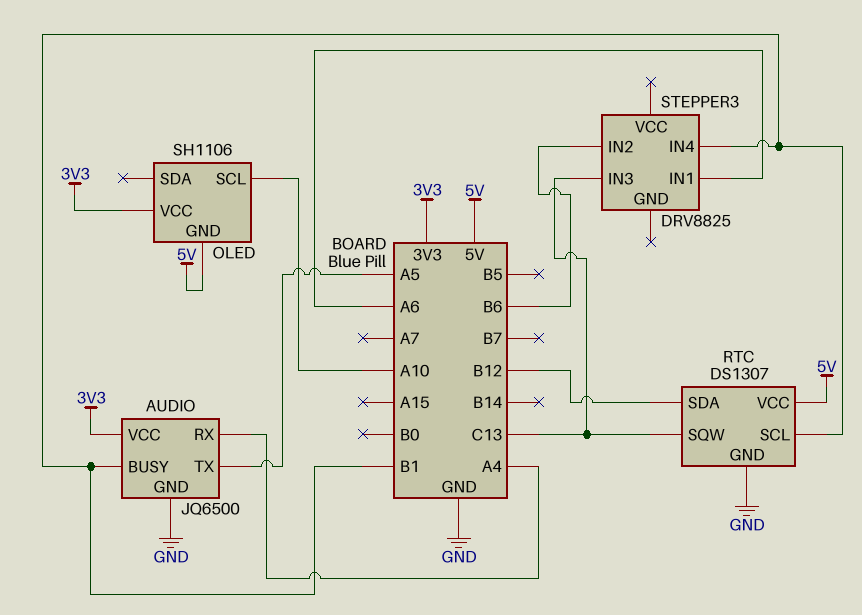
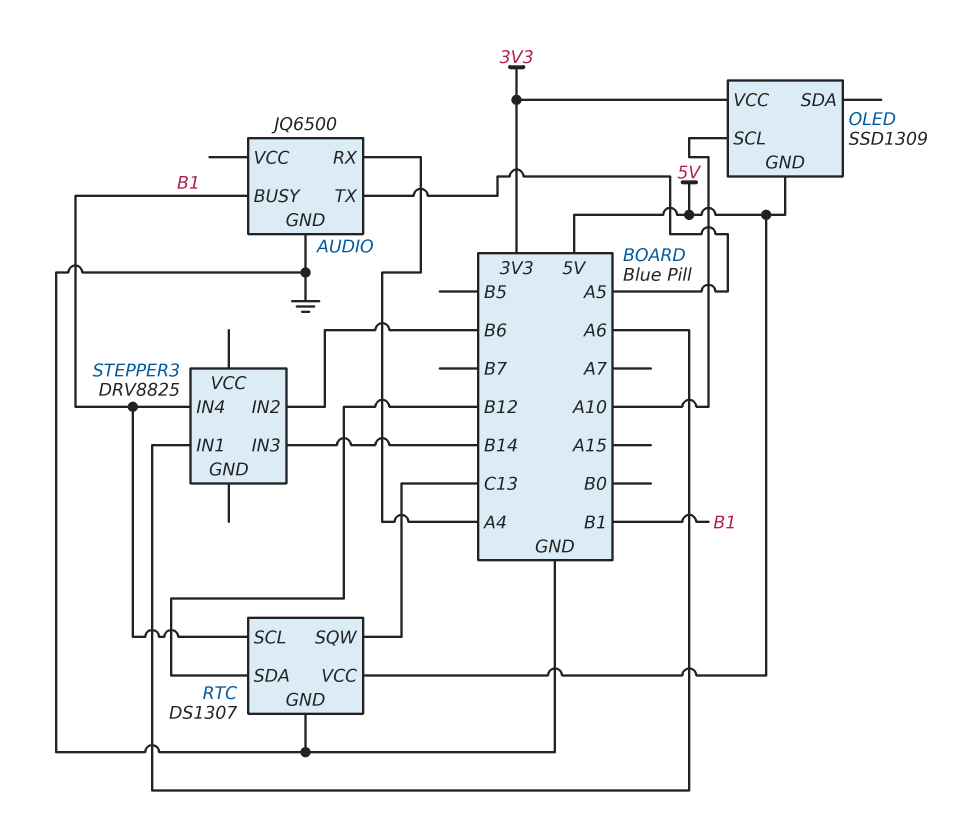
AUDIO pin VCC: 3V3 -> none
OLED: SH1106 -> SSD1309
STEPPER3 pin IN3: C13 -> B14

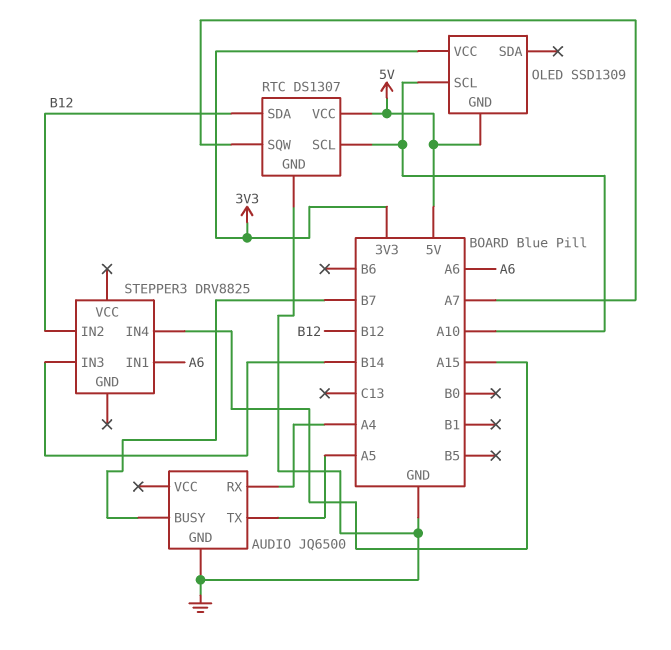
AUDIO pin BUSY: B1 -> B7
RTC pin SCL: B1 -> A10
RTC pin SQW: C13 -> A7
STEPPER3 pin IN2: B6 -> B12
STEPPER3 pin IN4: B1 -> A15

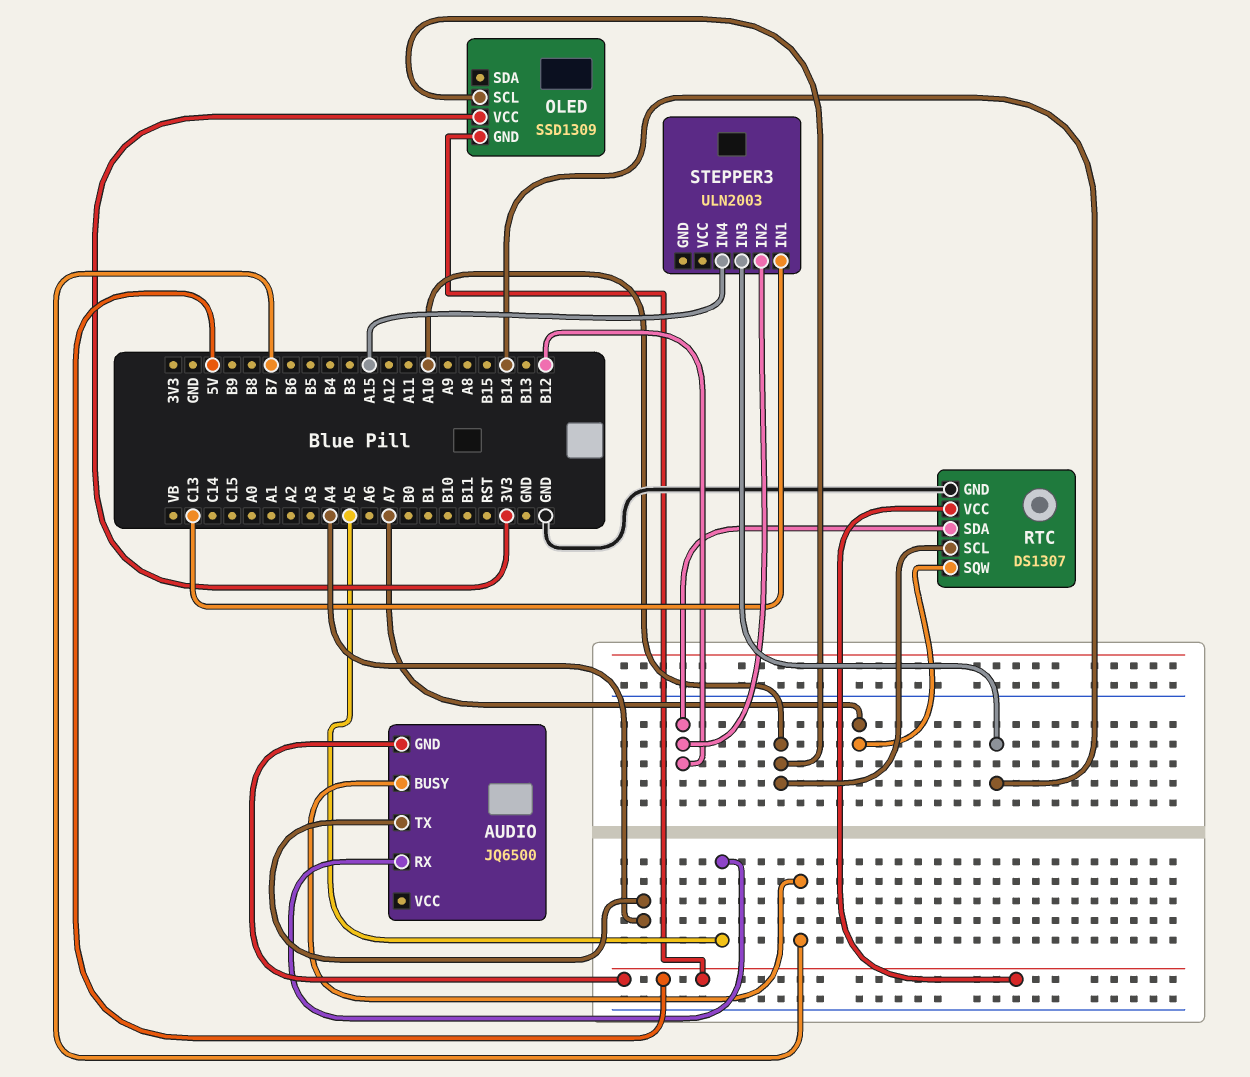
AUDIO pin GND: GND -> 5V
AUDIO pin RX: A4 -> A5
AUDIO pin TX: A5 -> A4
STEPPER3: DRV8825 -> ULN2003
STEPPER3 pin IN1: A6 -> C13

